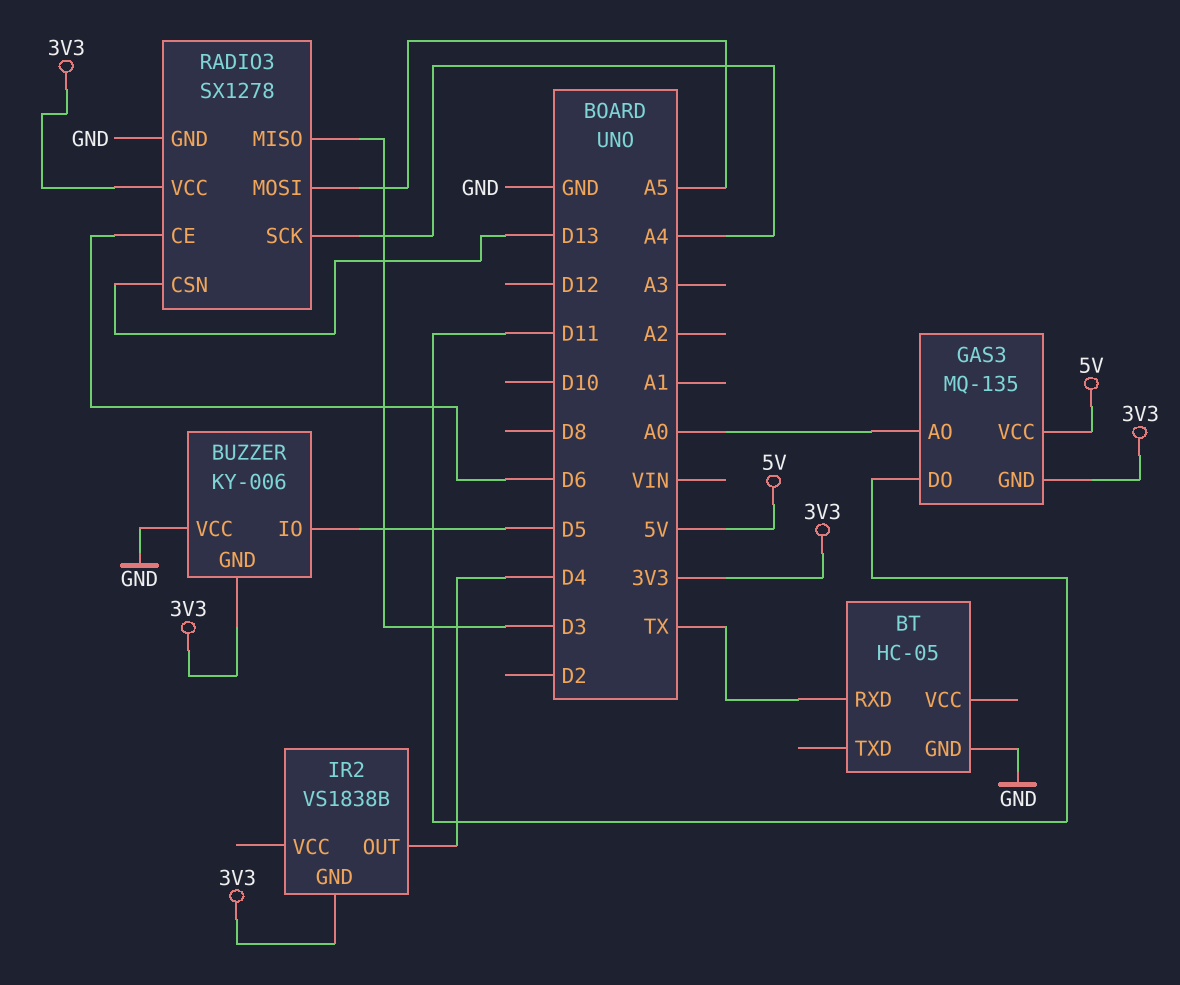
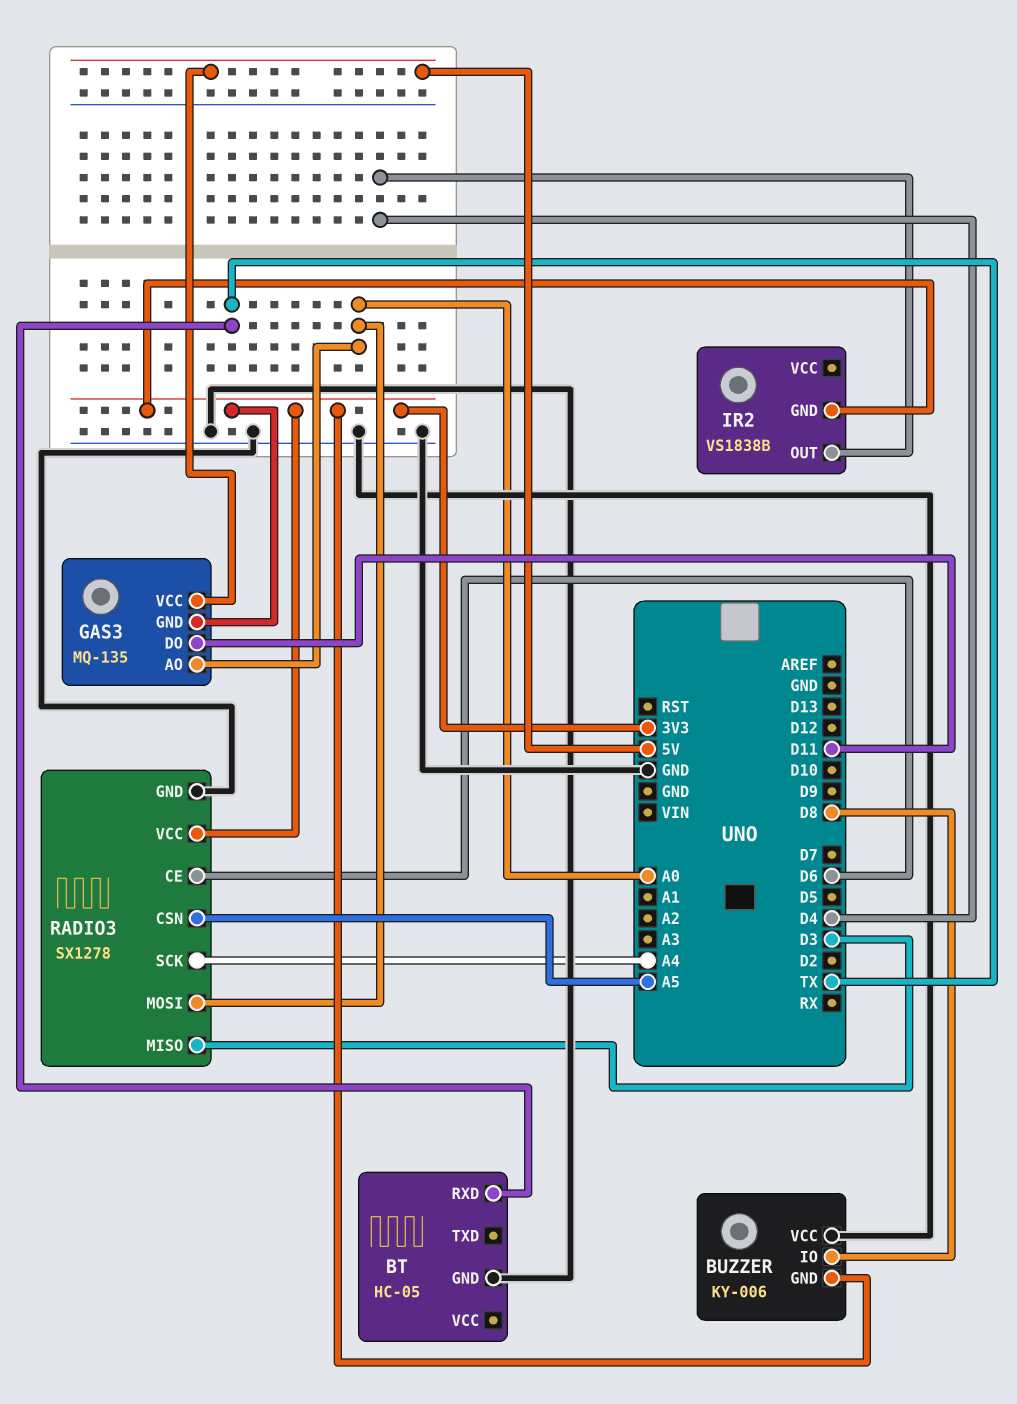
BUZZER pin IO: D5 -> D8
RADIO3 pin CSN: D13 -> A5
RADIO3 pin MOSI: A5 -> A0

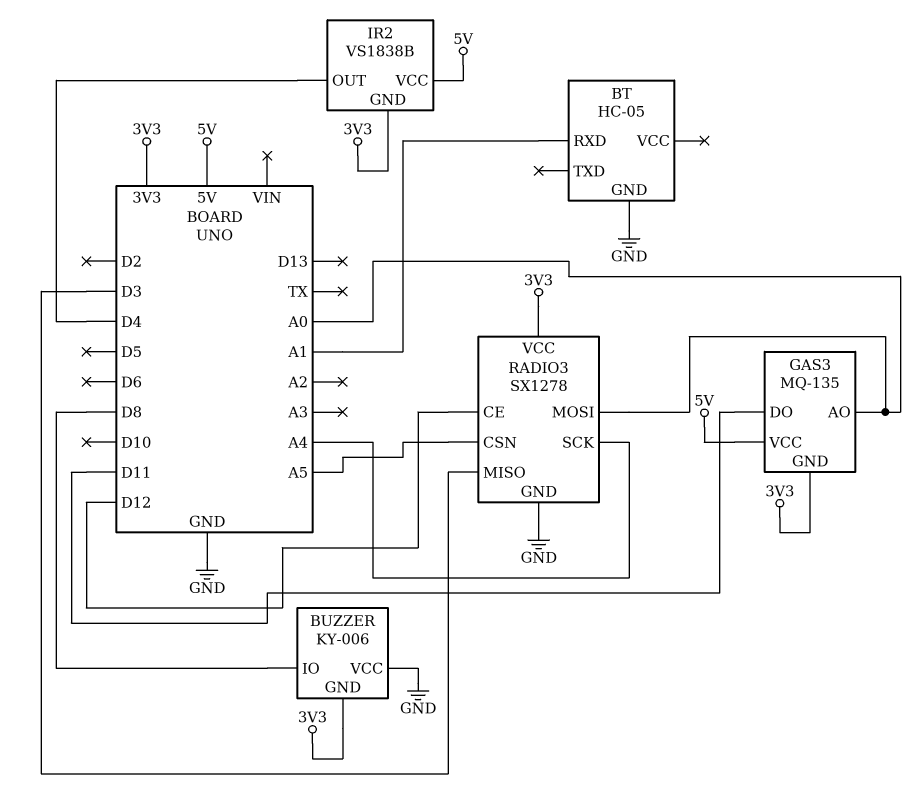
BT pin RXD: TX -> A1
IR2 pin VCC: none -> 5V
RADIO3 pin CE: D6 -> D12

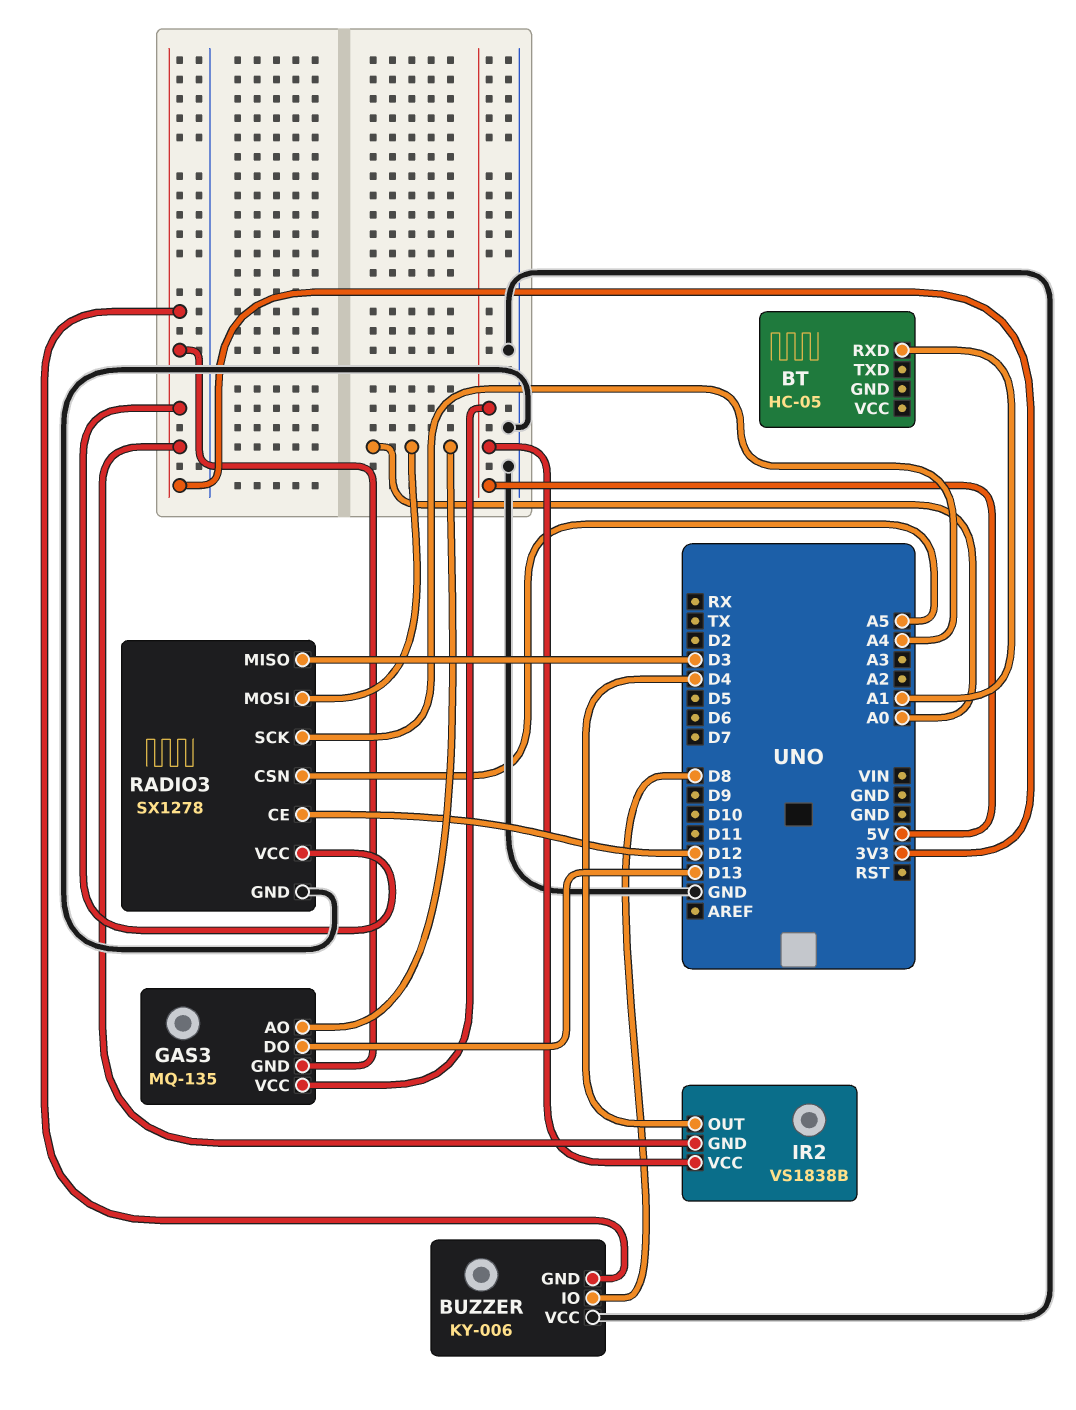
BT pin GND: GND -> none
GAS3 pin DO: D11 -> D13

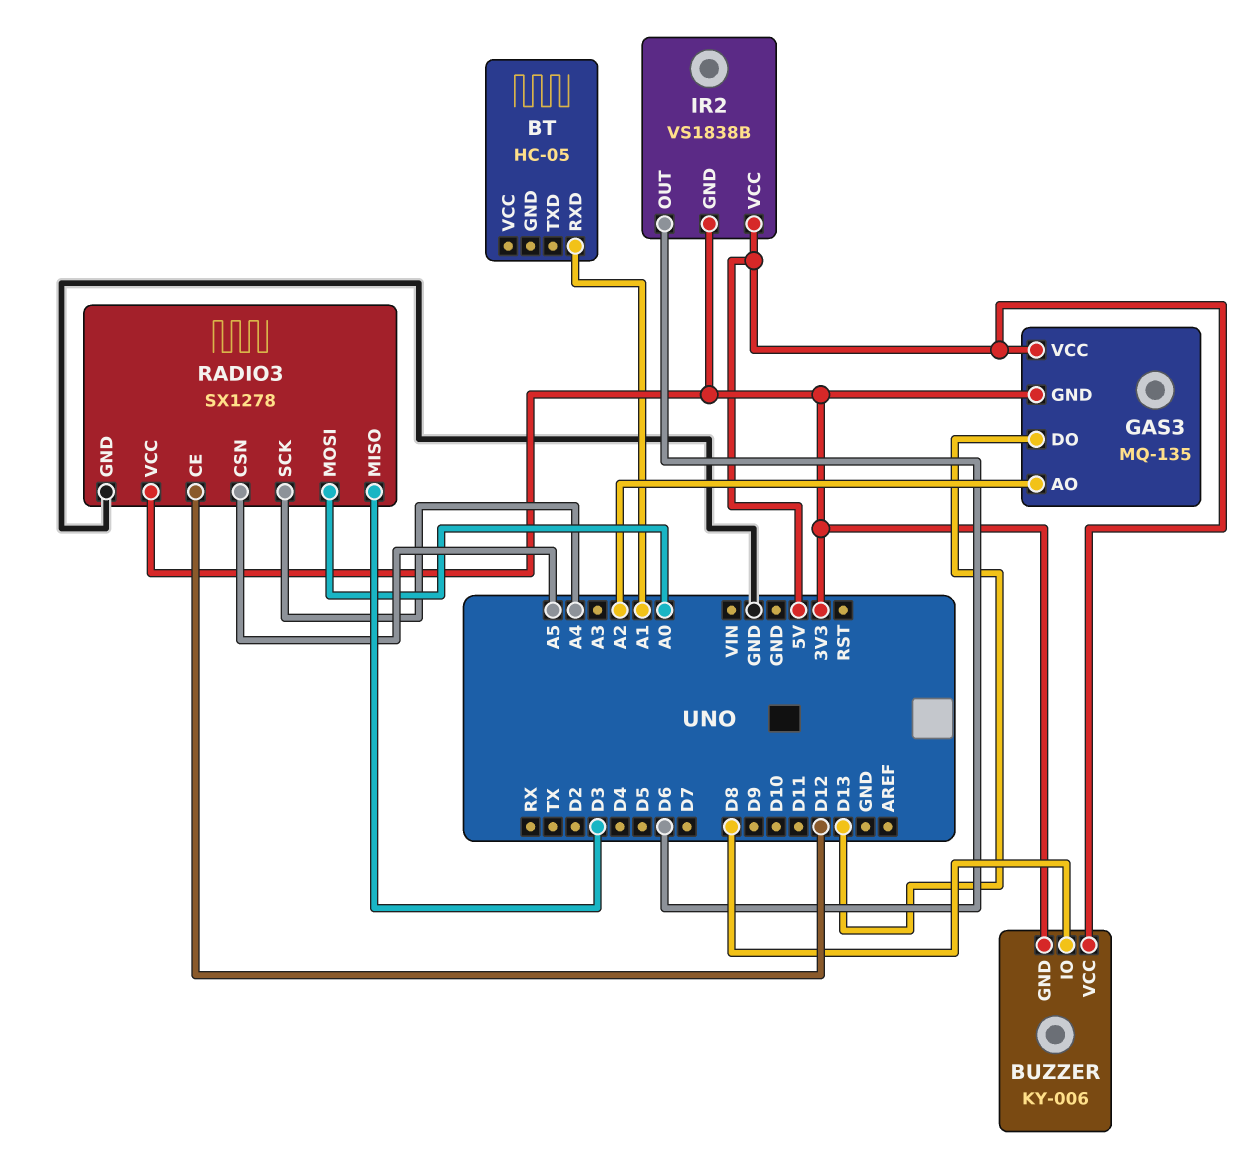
BUZZER pin VCC: GND -> 5V
GAS3 pin AO: A0 -> A2
IR2 pin OUT: D4 -> D6

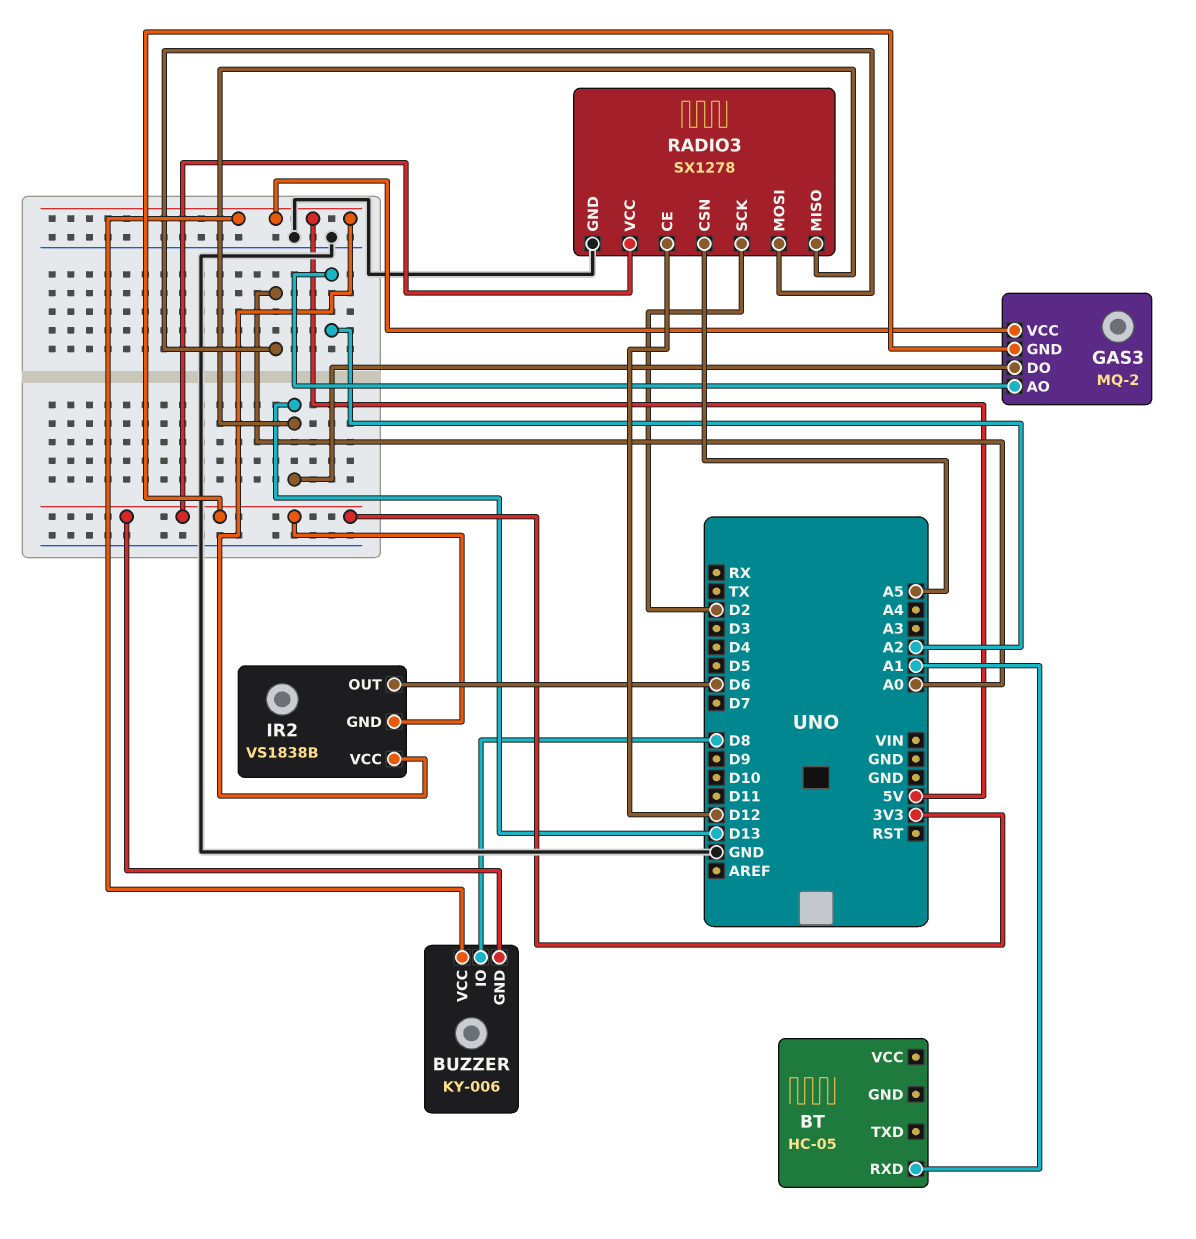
GAS3: MQ-135 -> MQ-2
RADIO3 pin MISO: D3 -> D13
RADIO3 pin SCK: A4 -> D2

